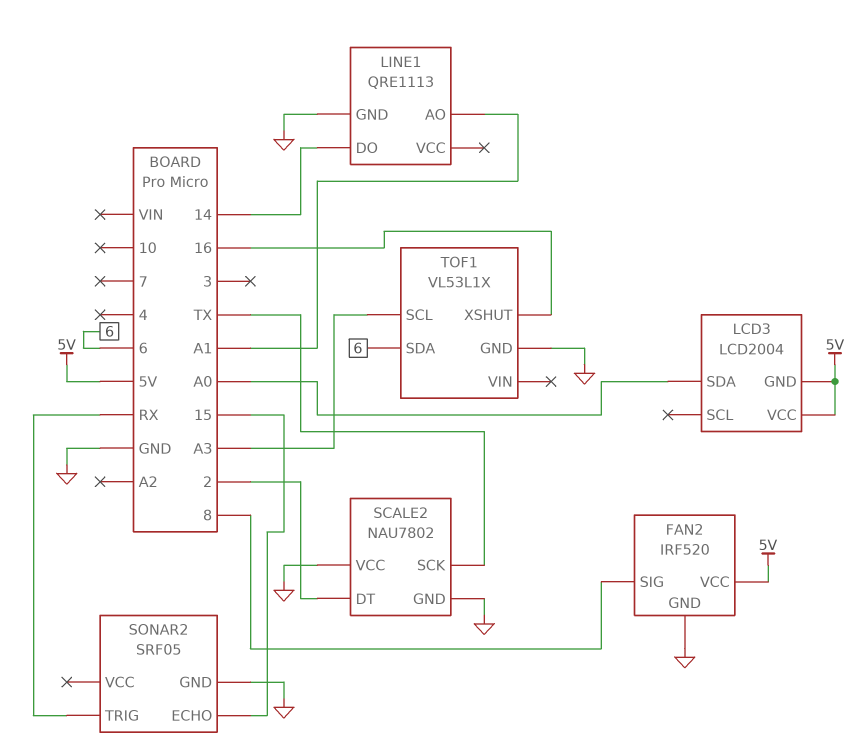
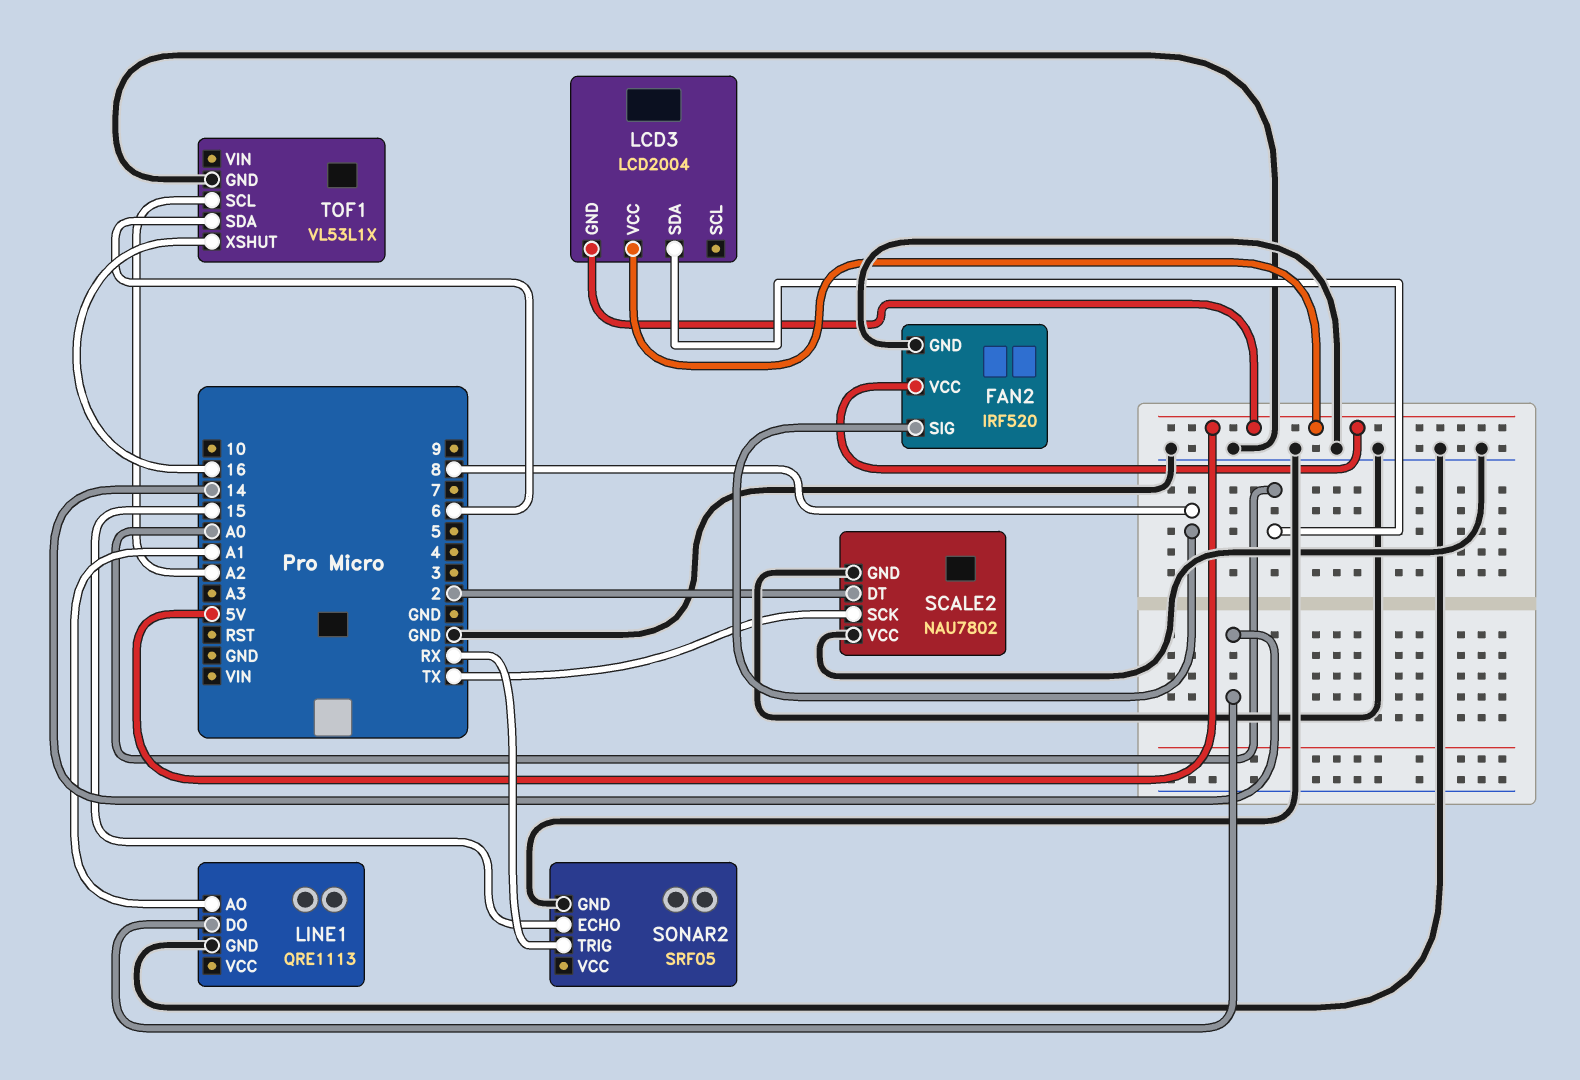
TOF1 pin SCL: A3 -> A2

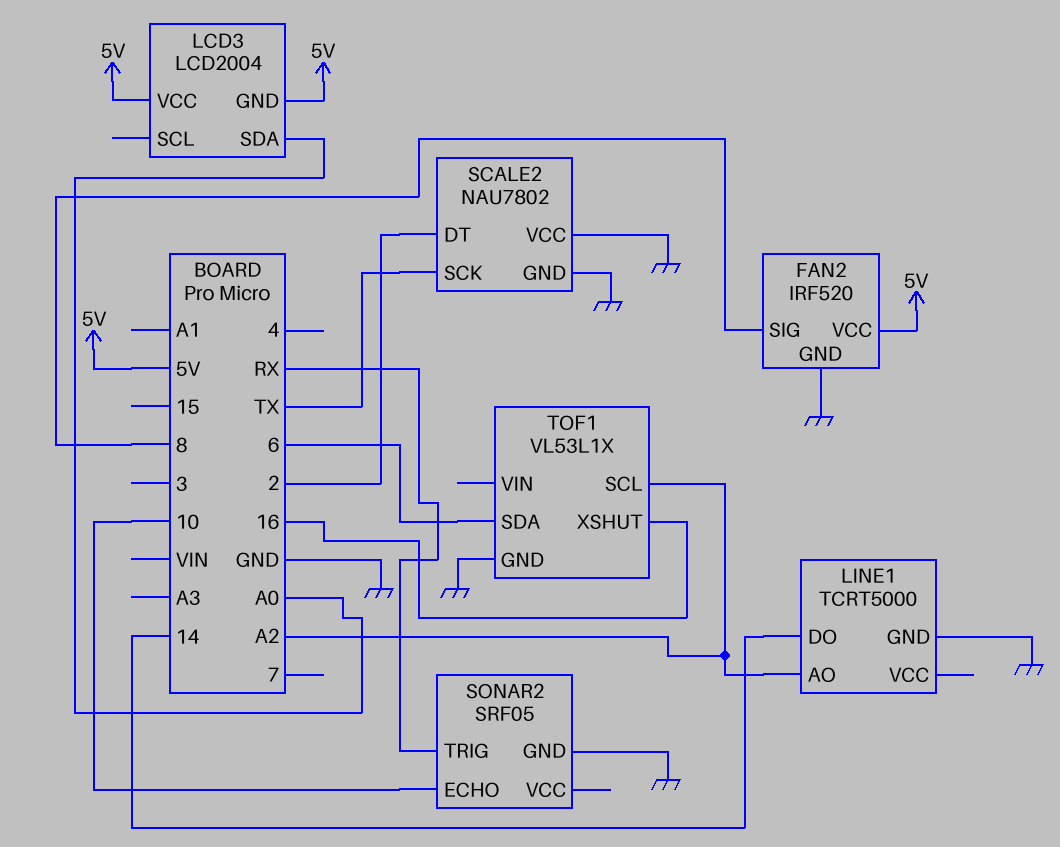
LINE1: QRE1113 -> TCRT5000
LINE1 pin AO: A1 -> A2
SONAR2 pin ECHO: 15 -> 10

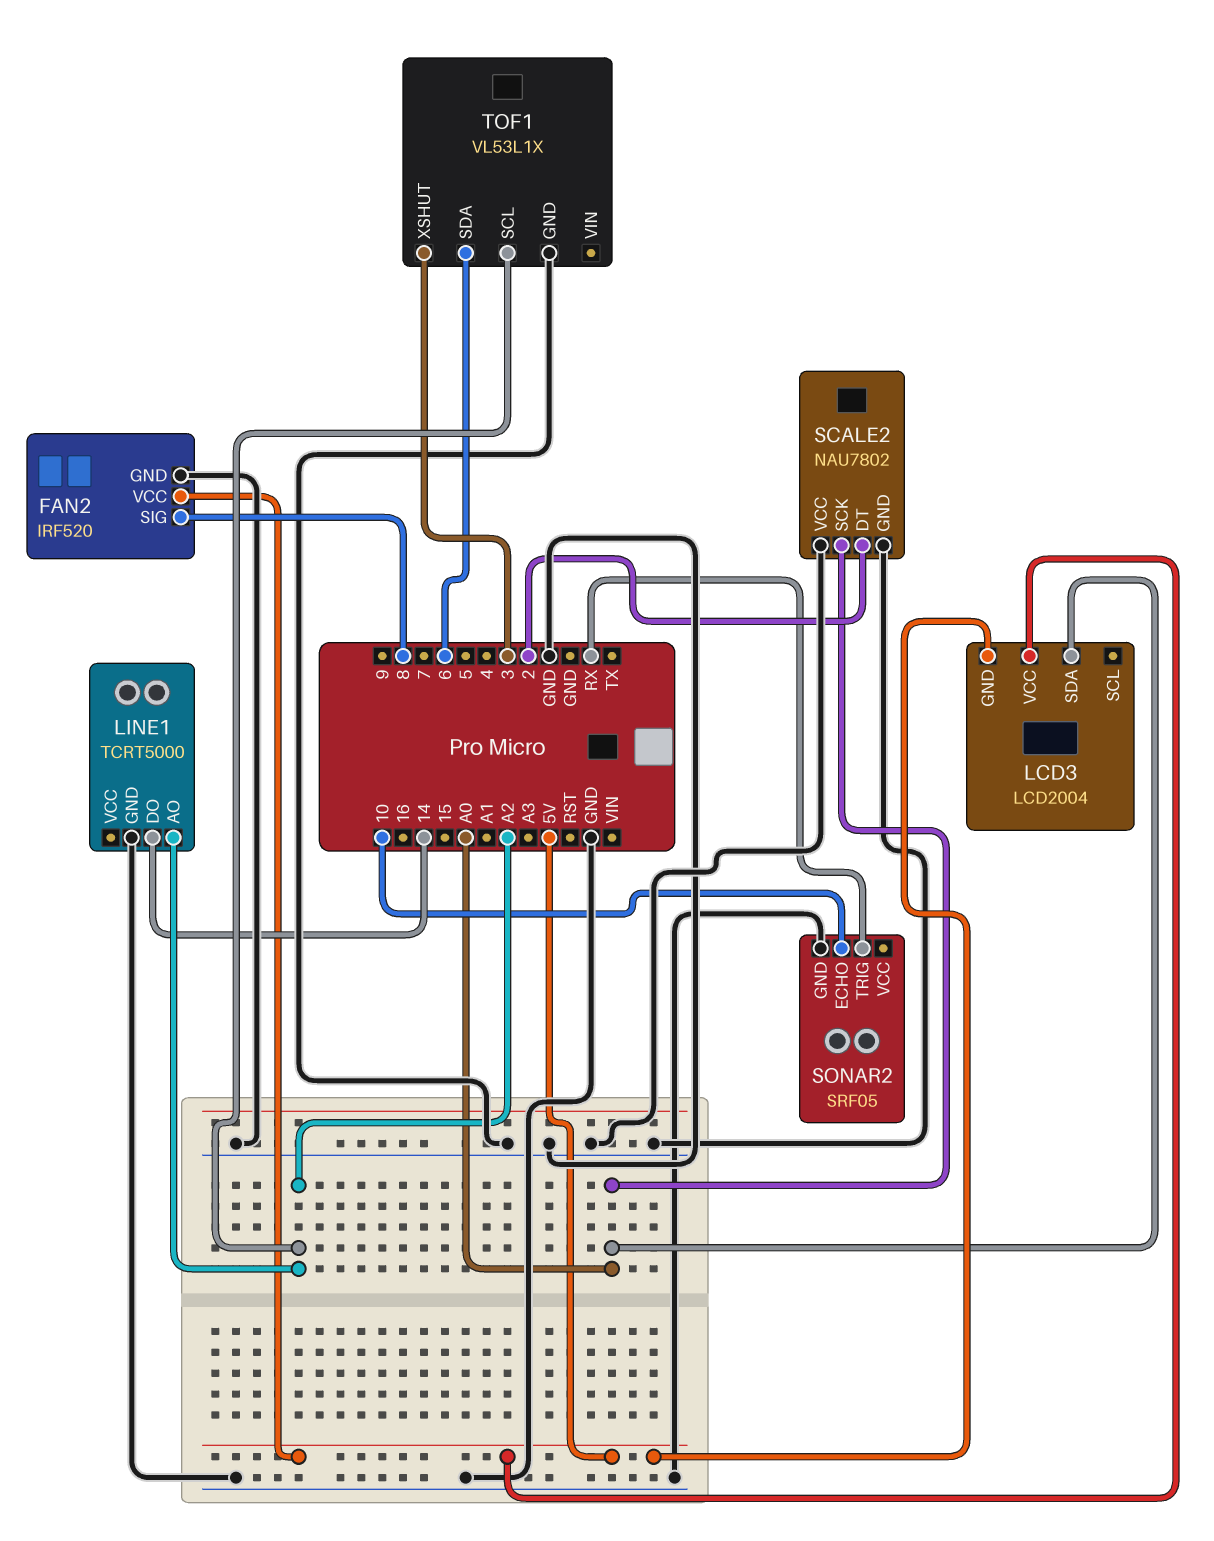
SCALE2 pin SCK: TX -> A0
TOF1 pin XSHUT: 16 -> 3

